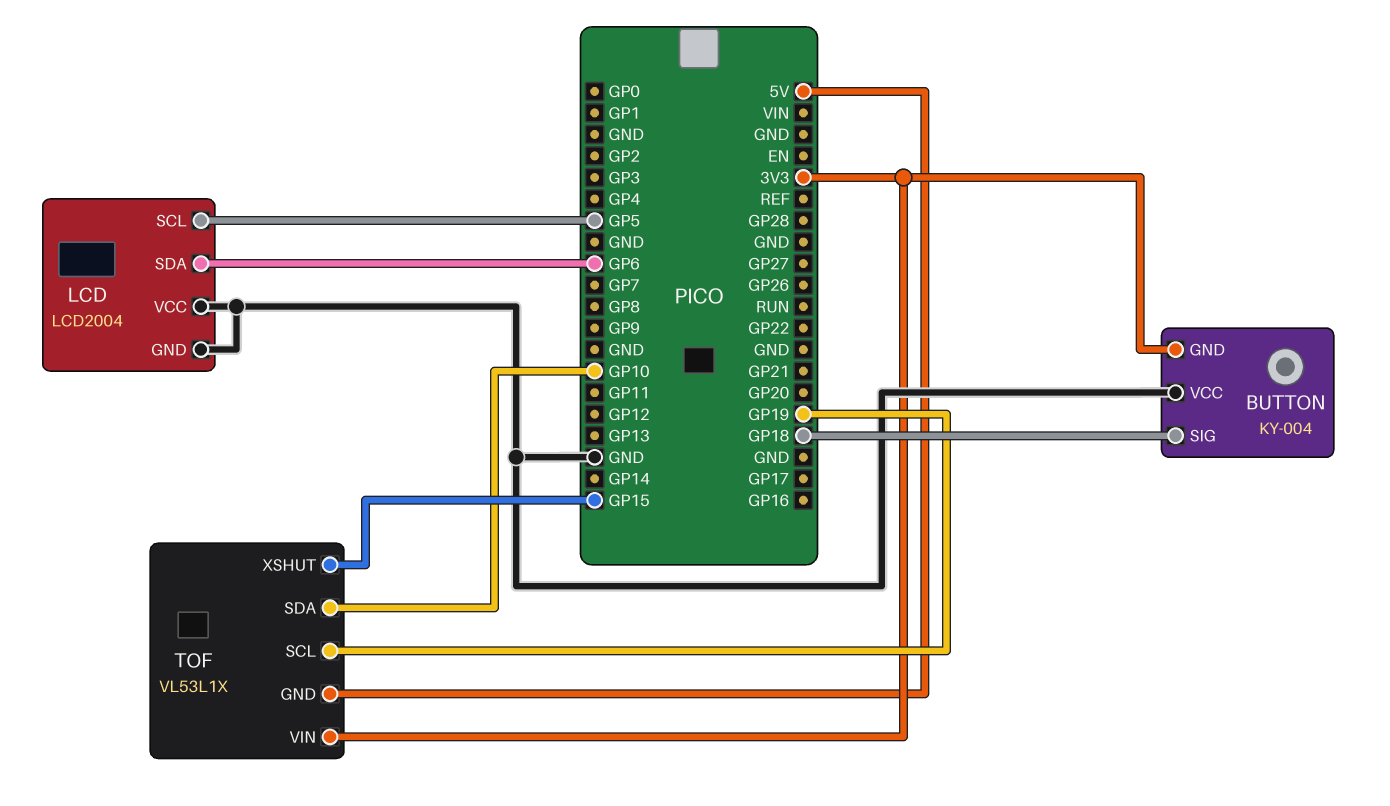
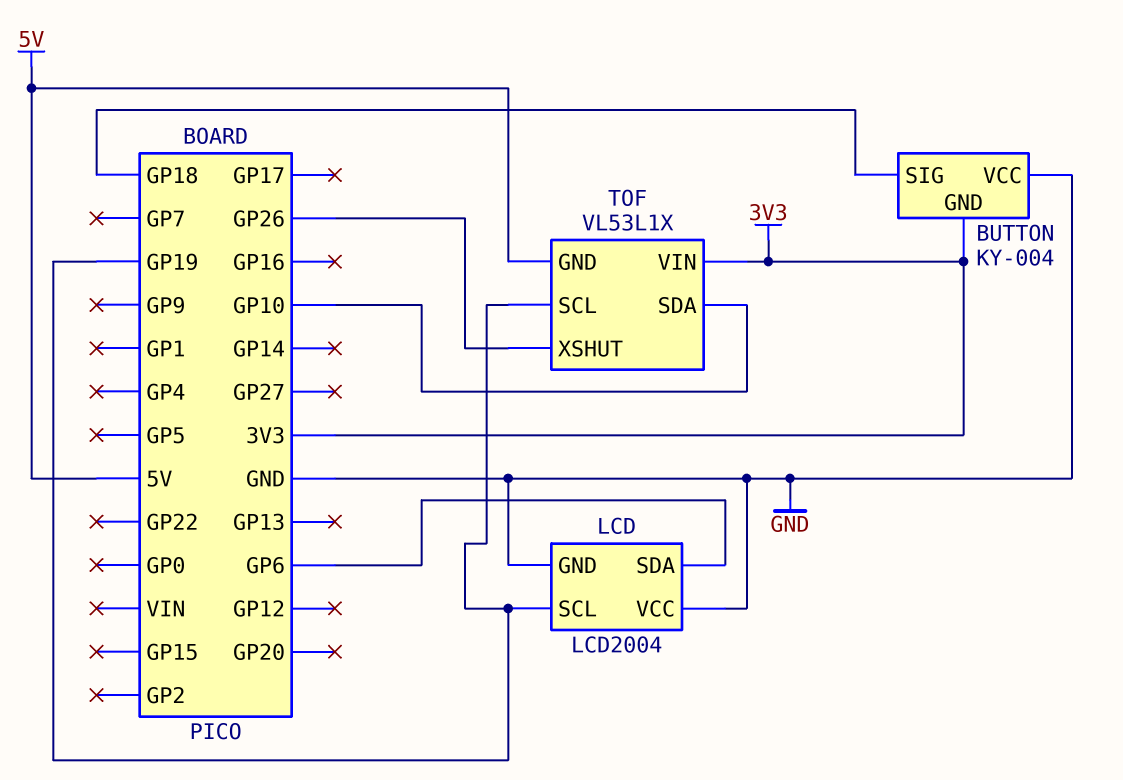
LCD pin SCL: GP5 -> GP19
TOF pin XSHUT: GP15 -> GP26

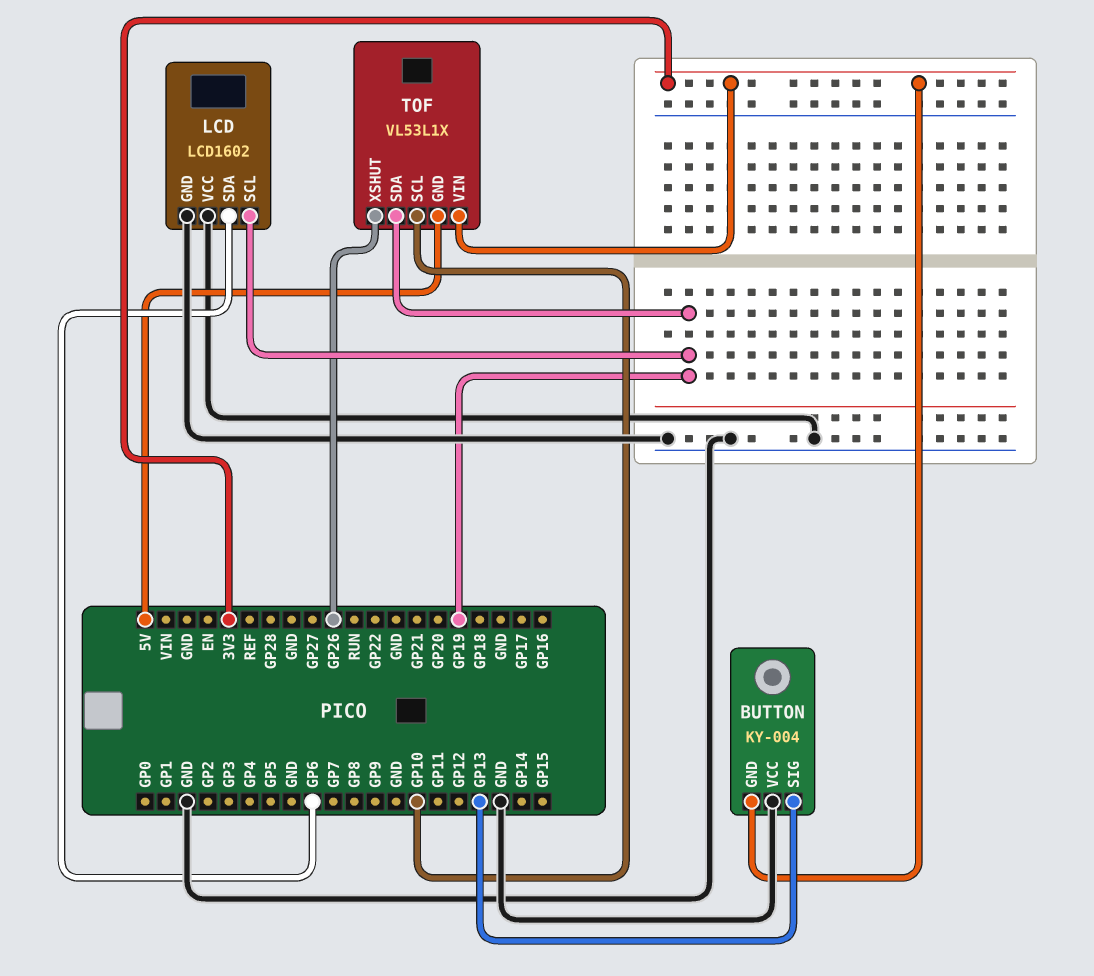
BUTTON pin SIG: GP18 -> GP13
LCD: LCD2004 -> LCD1602
TOF pin SCL: GP19 -> GP10
TOF pin SDA: GP10 -> GP19

